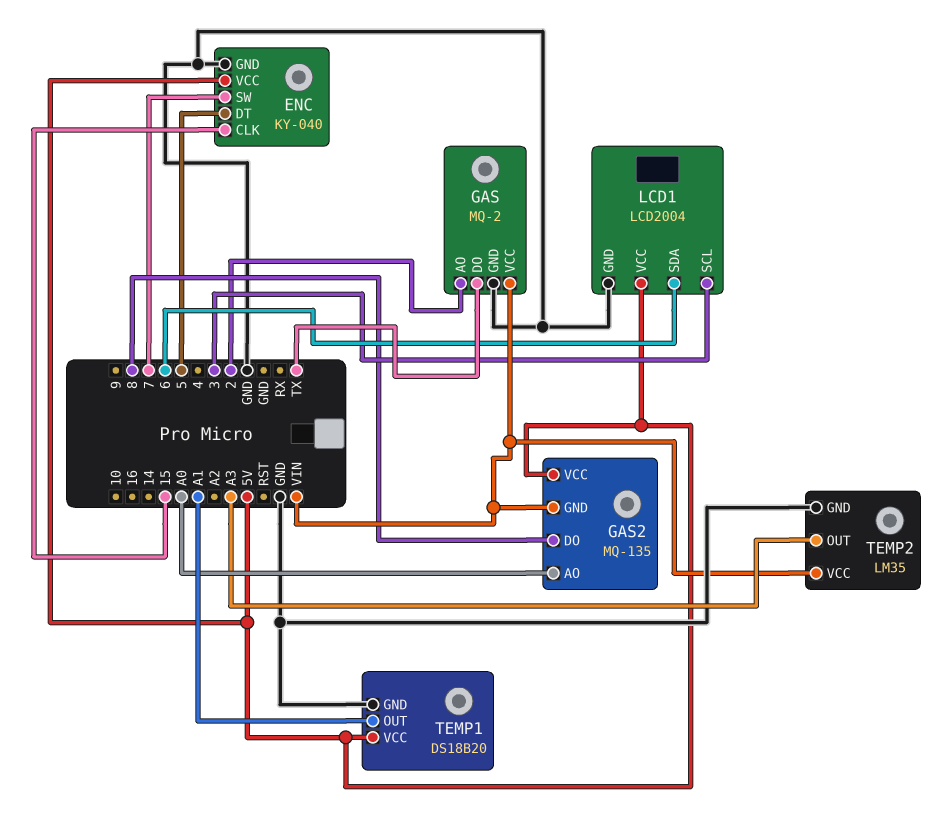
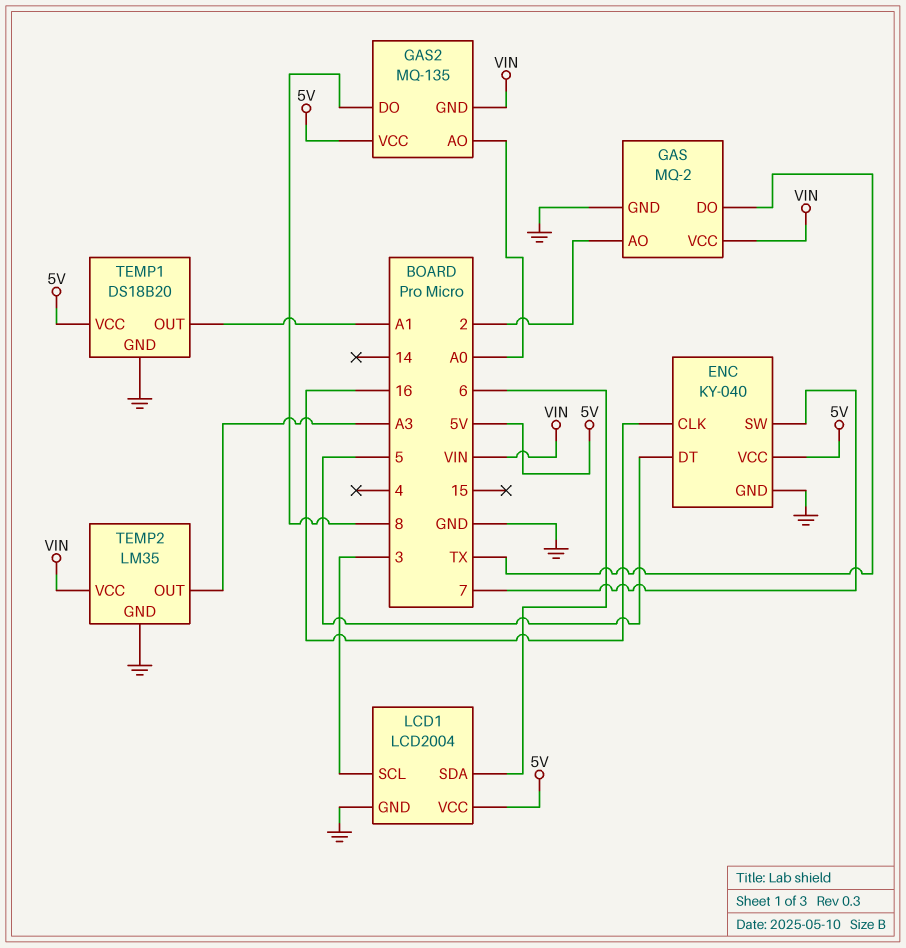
ENC pin CLK: 15 -> 16

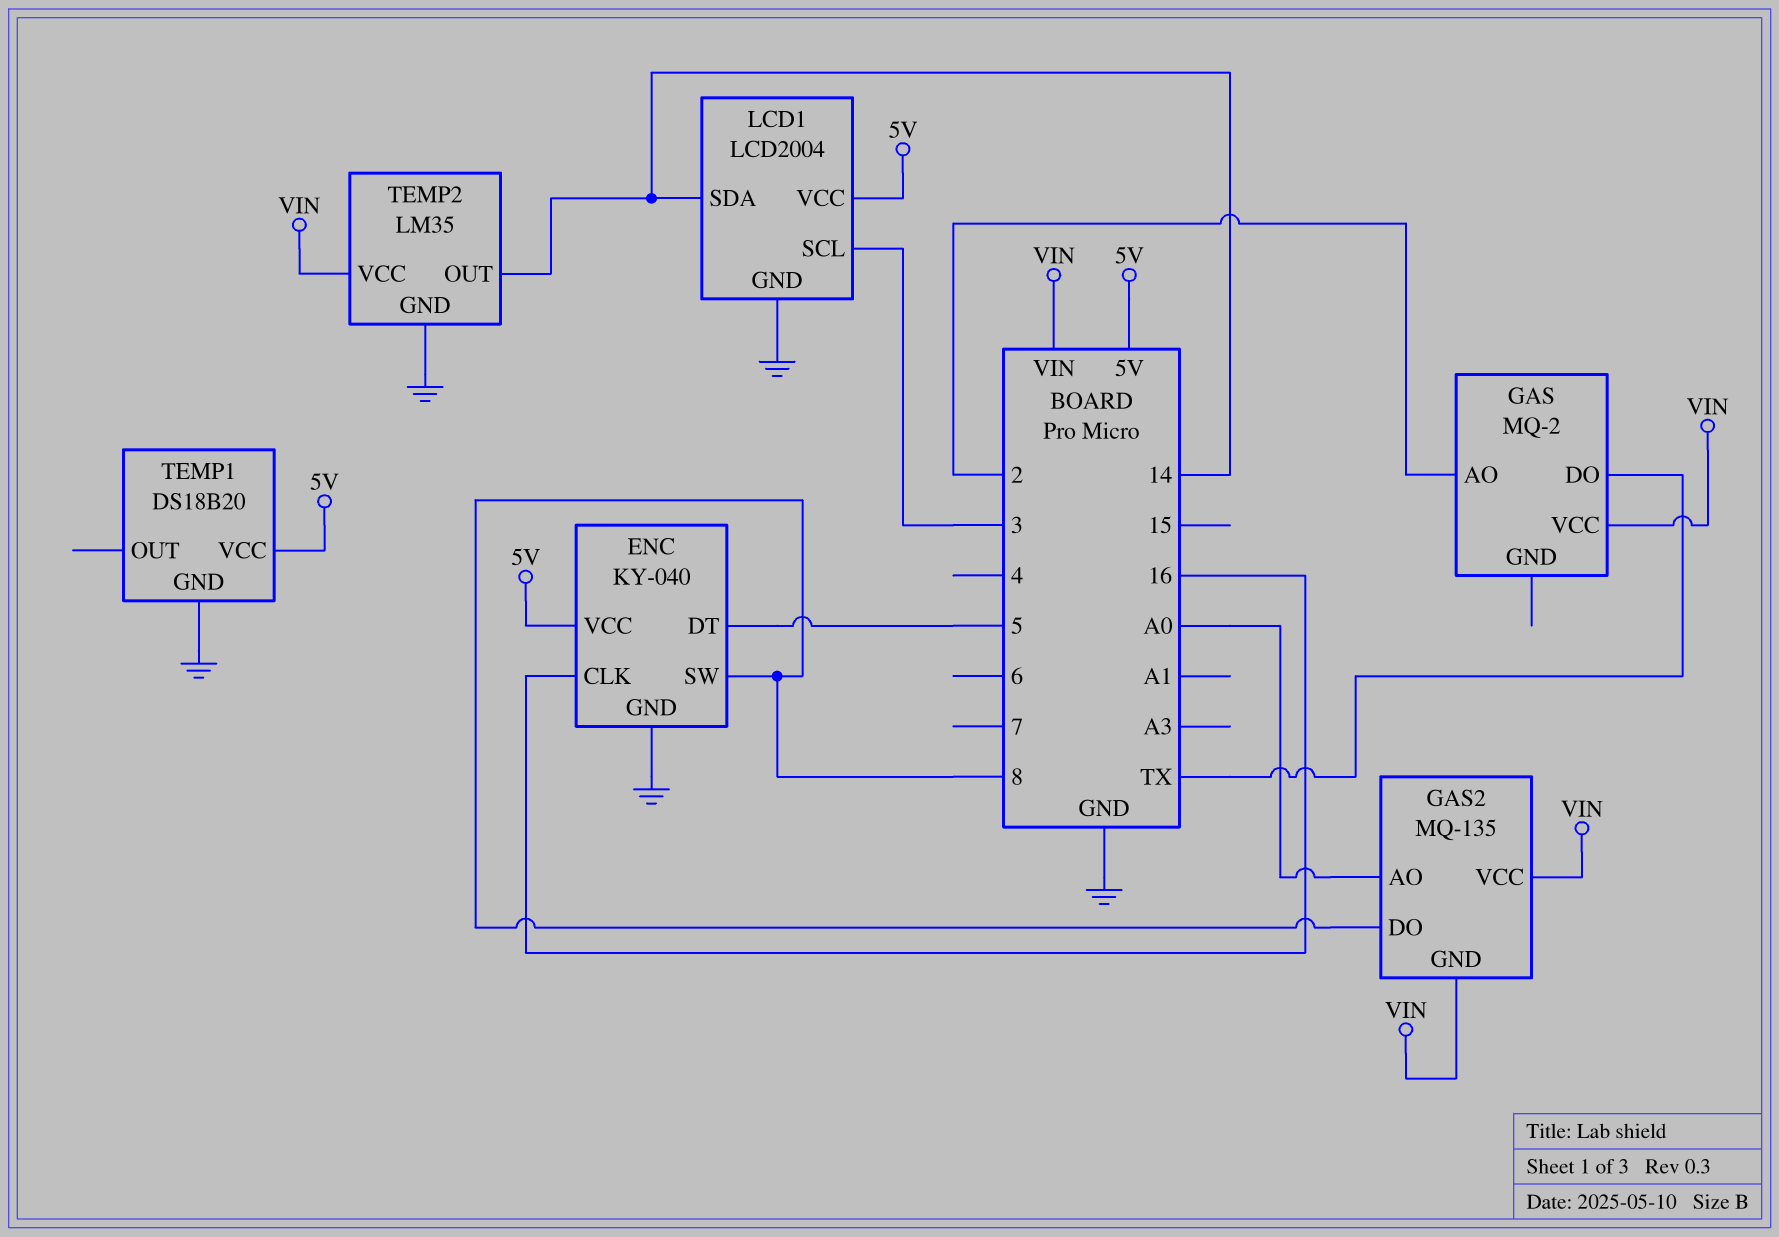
ENC pin SW: 7 -> 8
GAS pin GND: GND -> none
GAS2 pin VCC: 5V -> VIN
LCD1 pin SDA: 6 -> 14
TEMP1 pin OUT: A1 -> none
TEMP2 pin OUT: A3 -> 14

